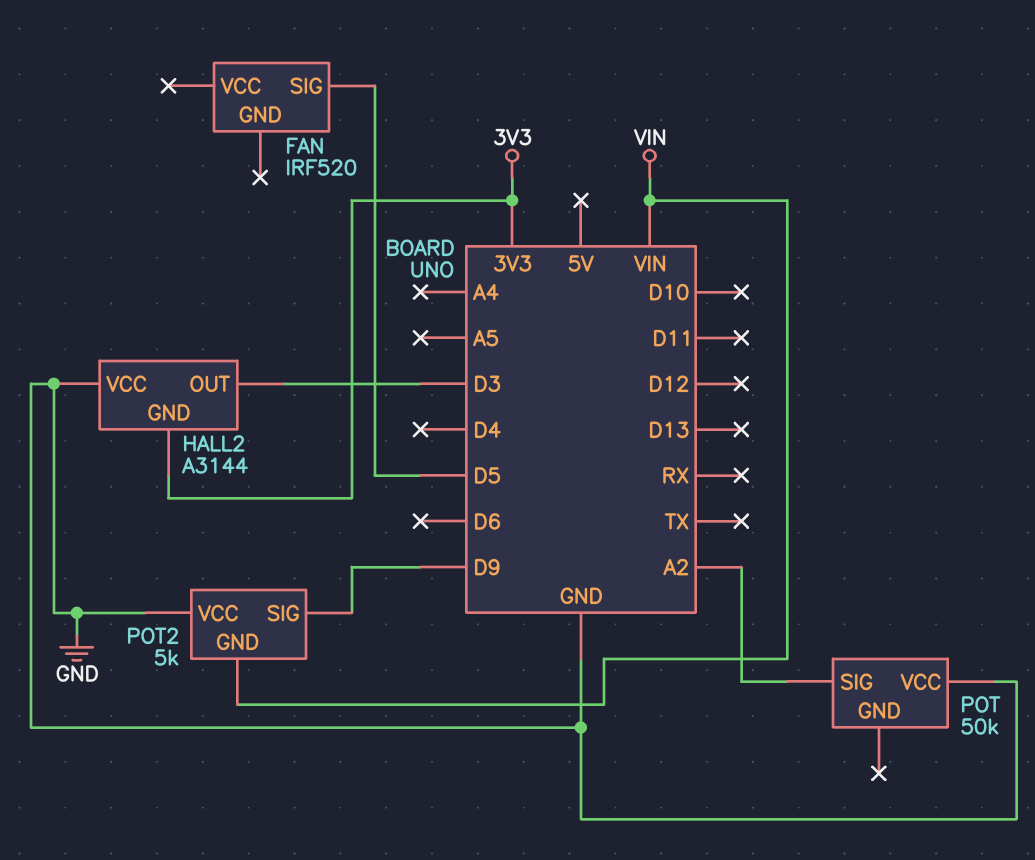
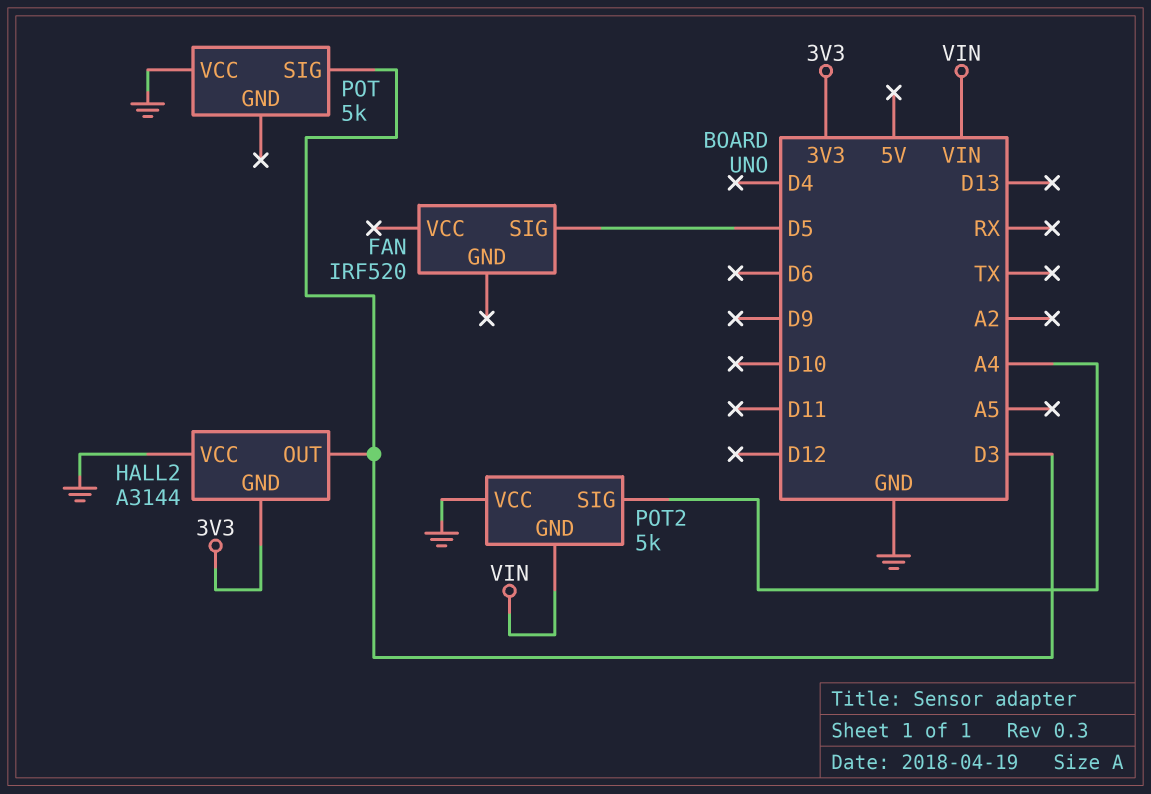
POT: 50k -> 5k
POT pin SIG: A2 -> D3
POT2 pin SIG: D9 -> A4

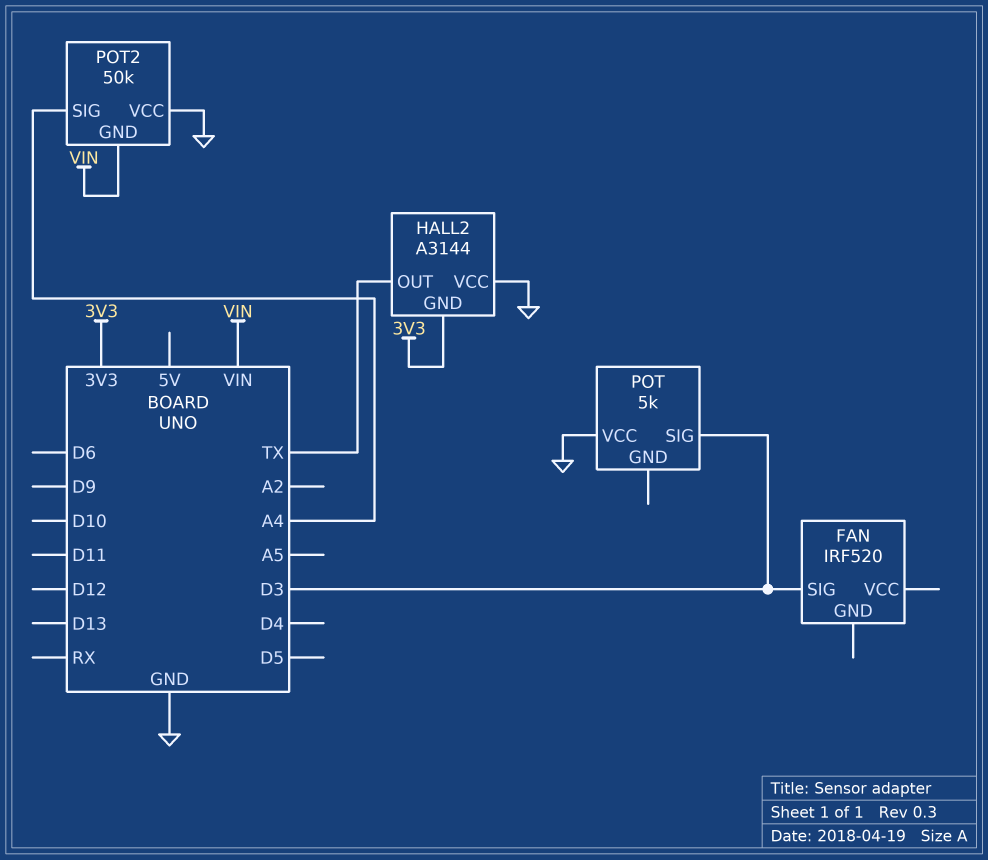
FAN pin SIG: D5 -> D3
HALL2 pin OUT: D3 -> TX
POT2: 5k -> 50k

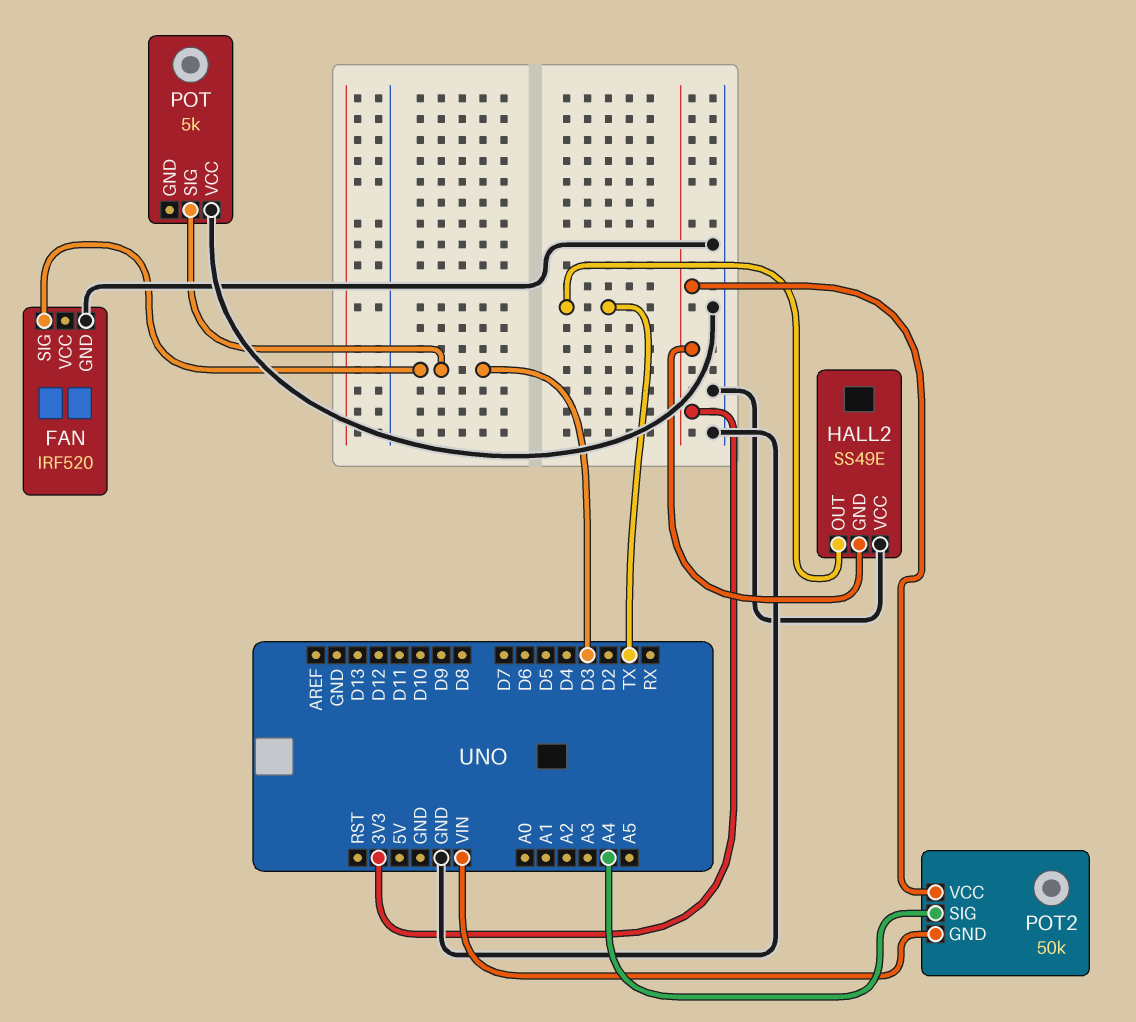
FAN pin GND: none -> GND
HALL2: A3144 -> SS49E
POT2 pin VCC: GND -> 3V3

